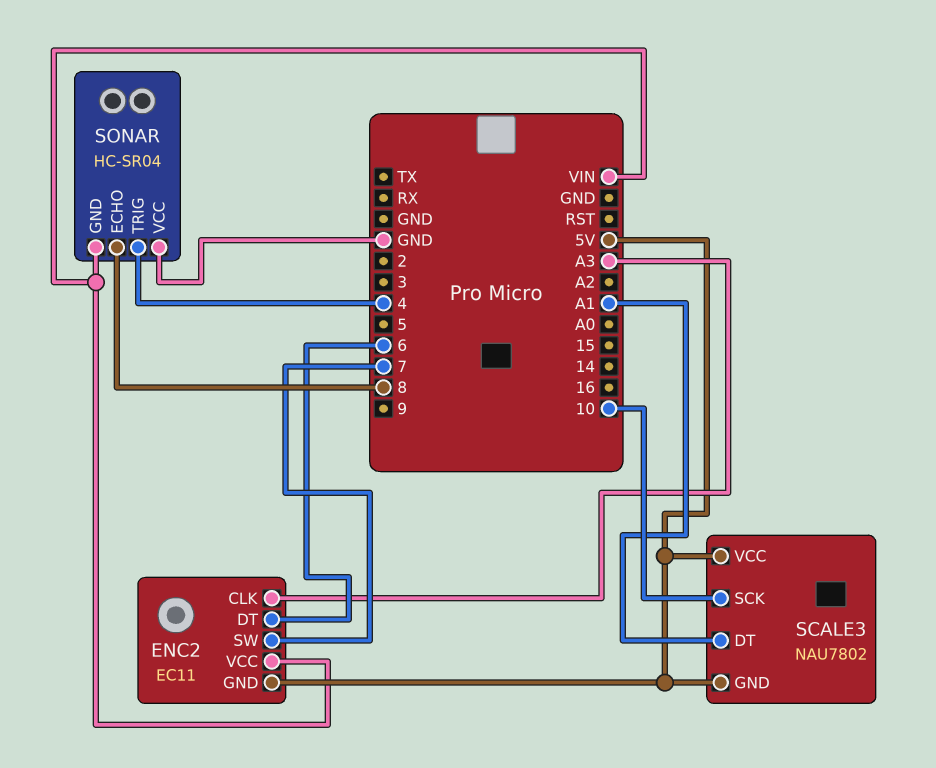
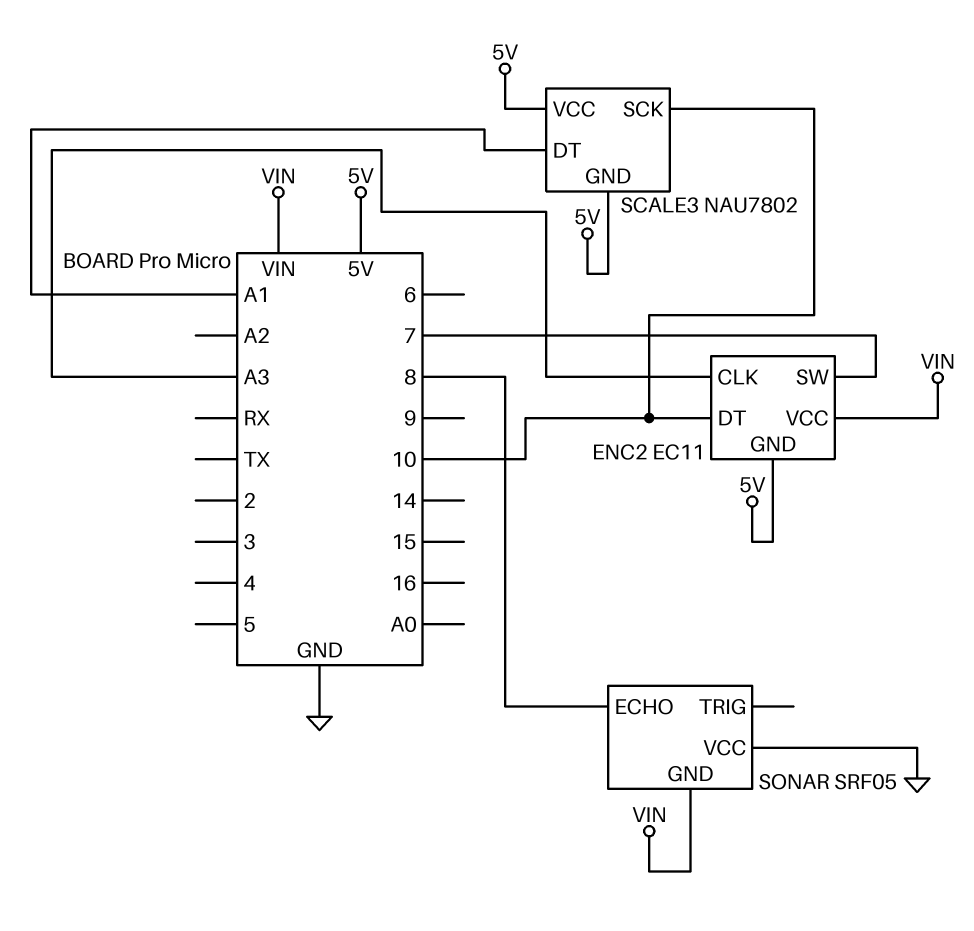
ENC2 pin DT: 6 -> 10
SONAR: HC-SR04 -> SRF05
SONAR pin TRIG: 4 -> none

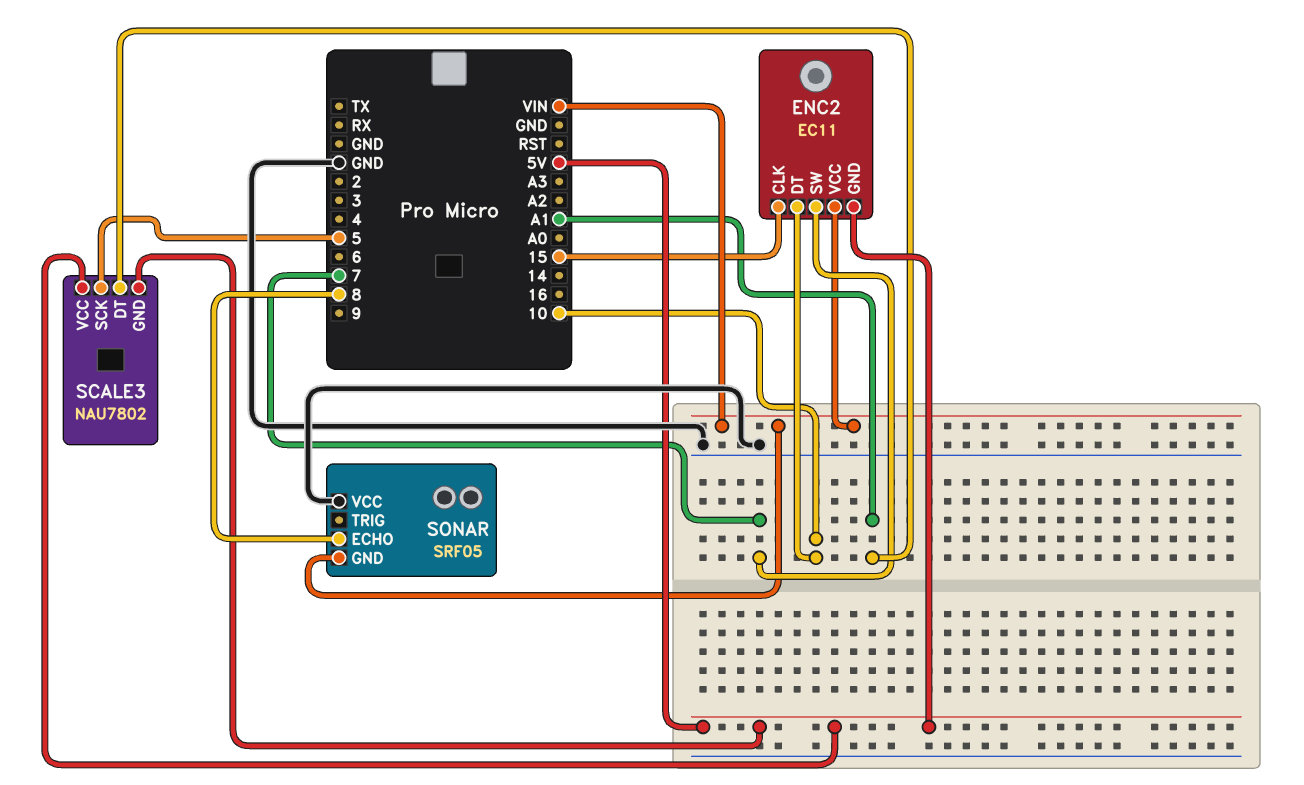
ENC2 pin CLK: A3 -> 15
SCALE3 pin SCK: 10 -> 5

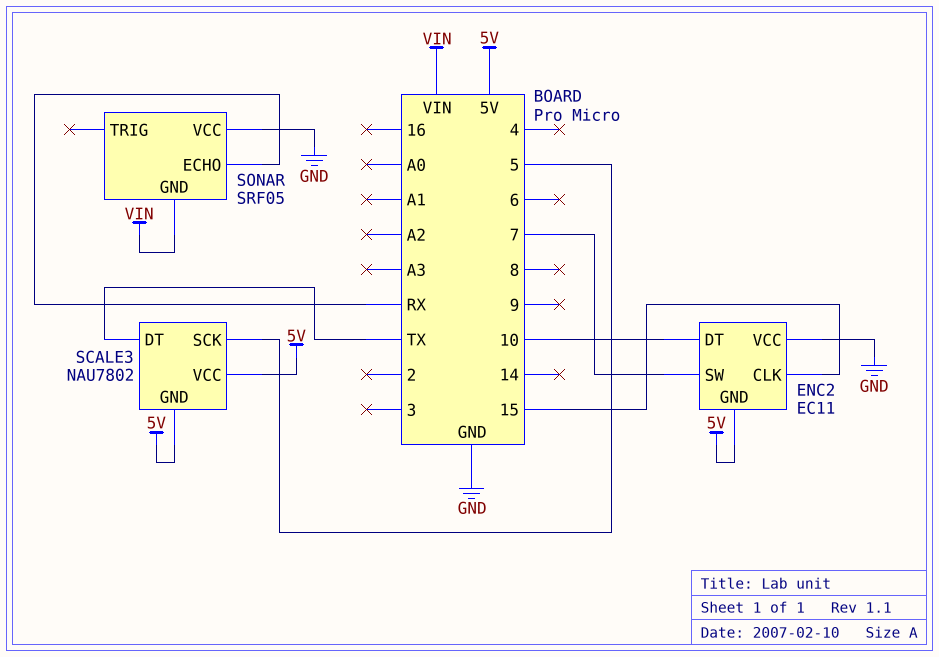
ENC2 pin VCC: VIN -> GND
SCALE3 pin DT: A1 -> TX
SONAR pin ECHO: 8 -> RX

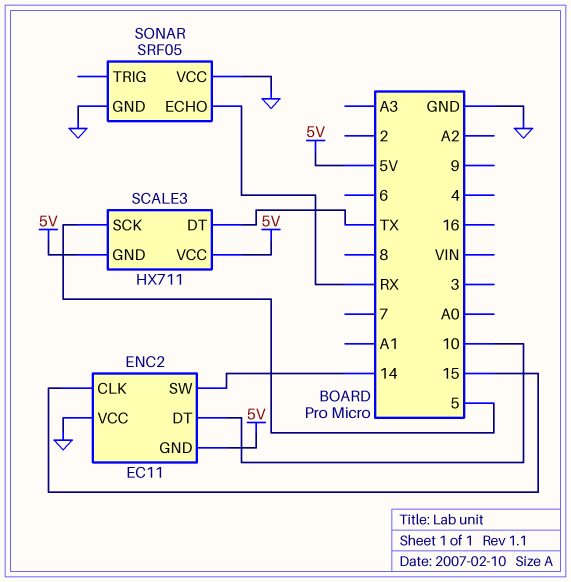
ENC2 pin SW: 7 -> 14
SCALE3: NAU7802 -> HX711
SONAR pin GND: VIN -> GND

